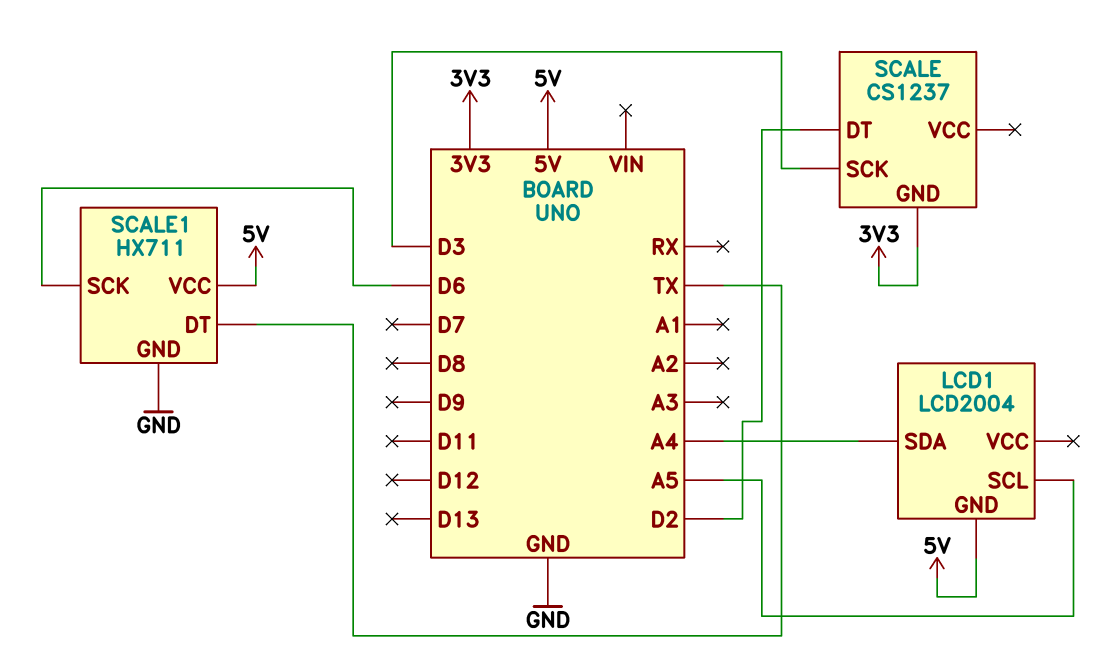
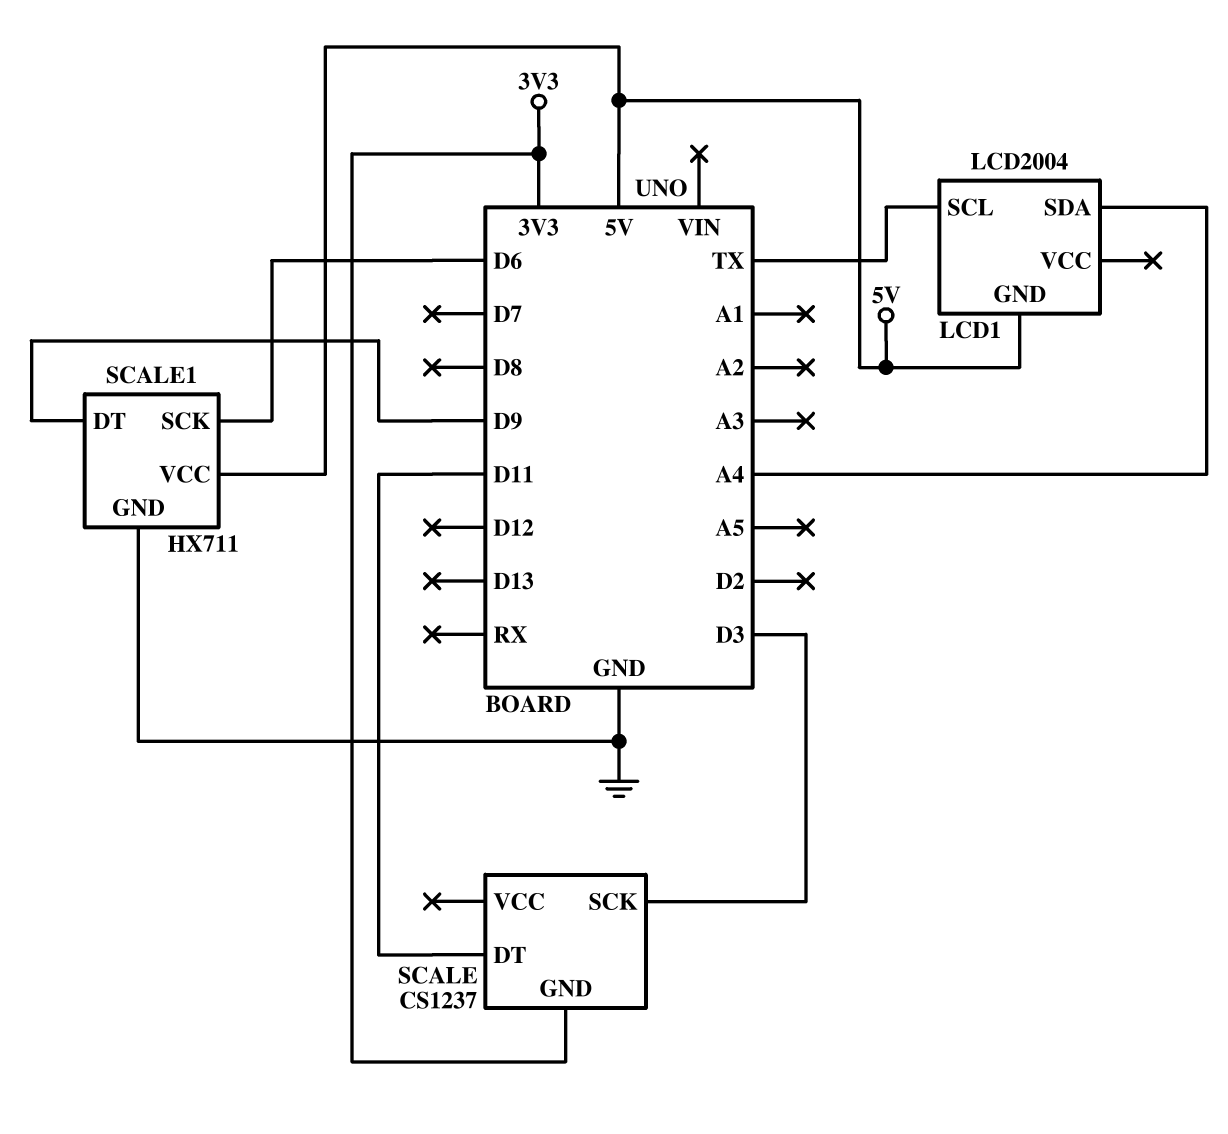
LCD1 pin SCL: A5 -> TX
SCALE pin DT: D2 -> D11
SCALE1 pin DT: TX -> D9

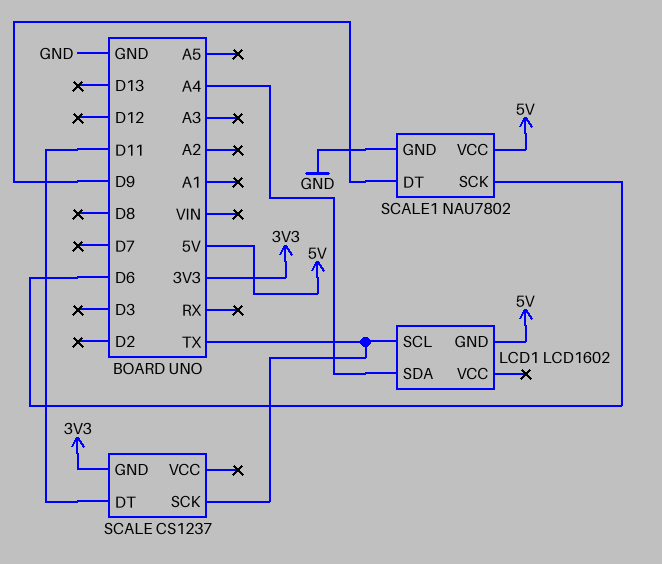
LCD1: LCD2004 -> LCD1602
SCALE pin SCK: D3 -> TX
SCALE1: HX711 -> NAU7802

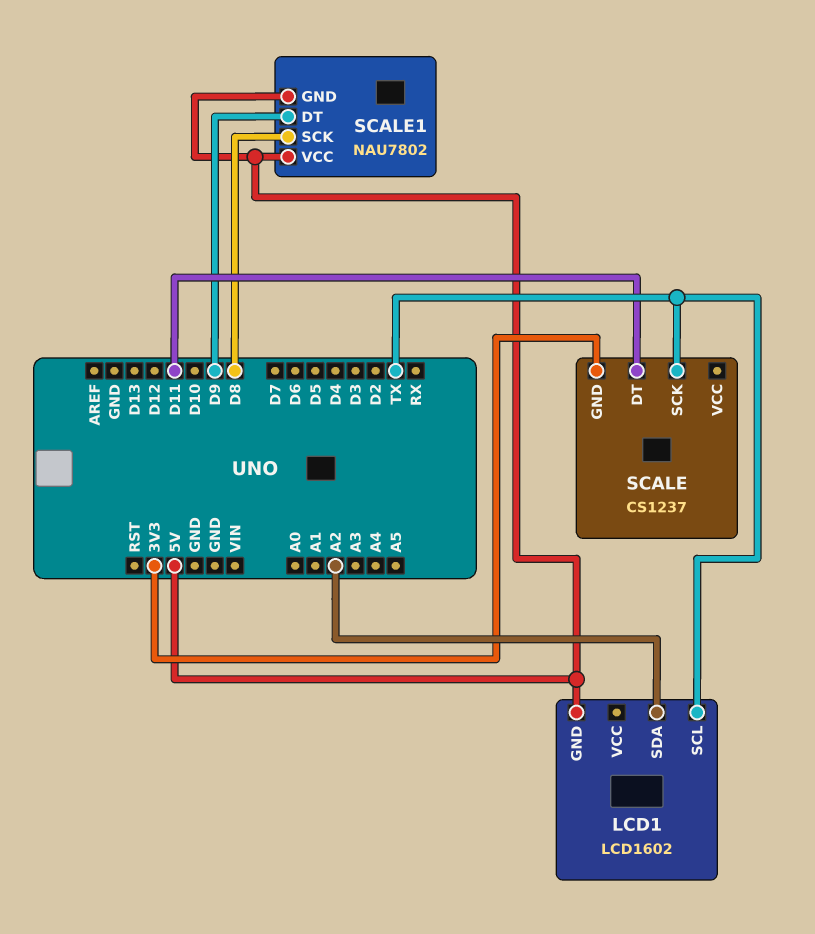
LCD1 pin SDA: A4 -> A2
SCALE1 pin GND: GND -> 5V
SCALE1 pin SCK: D6 -> D8

